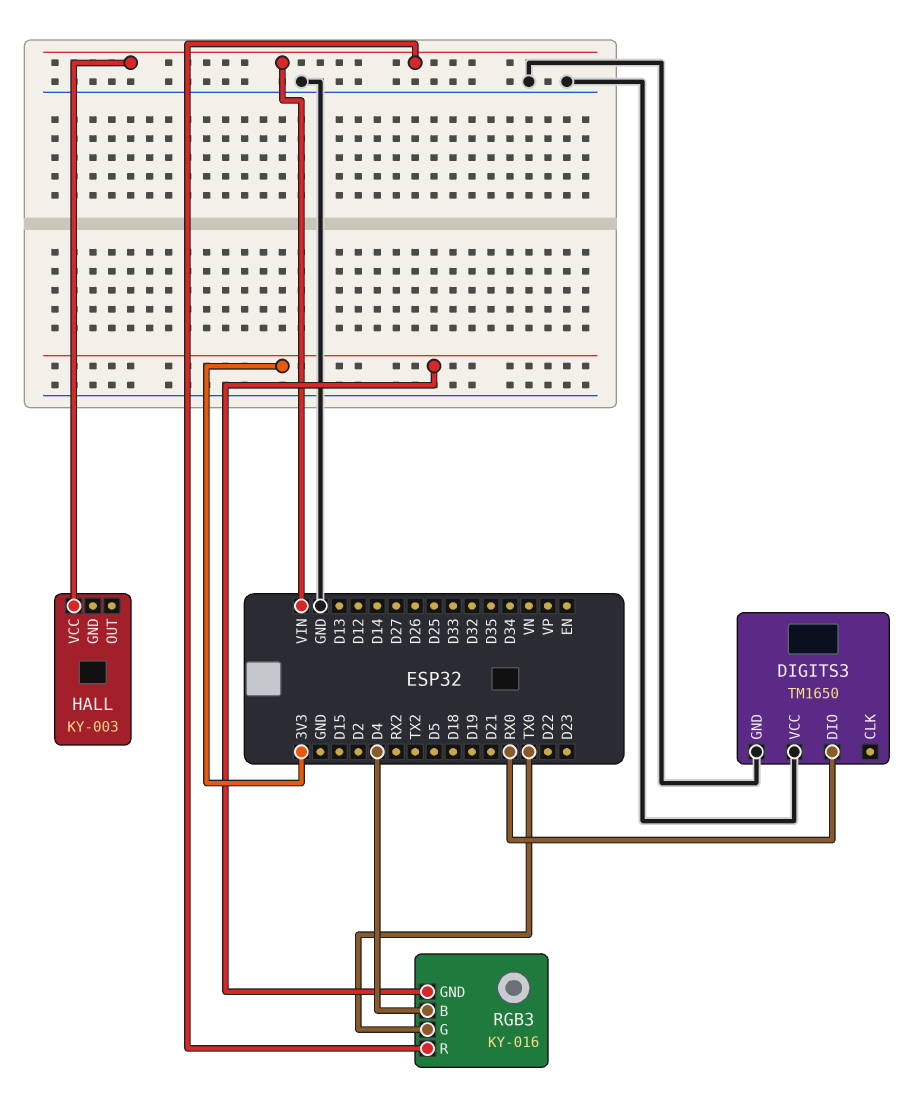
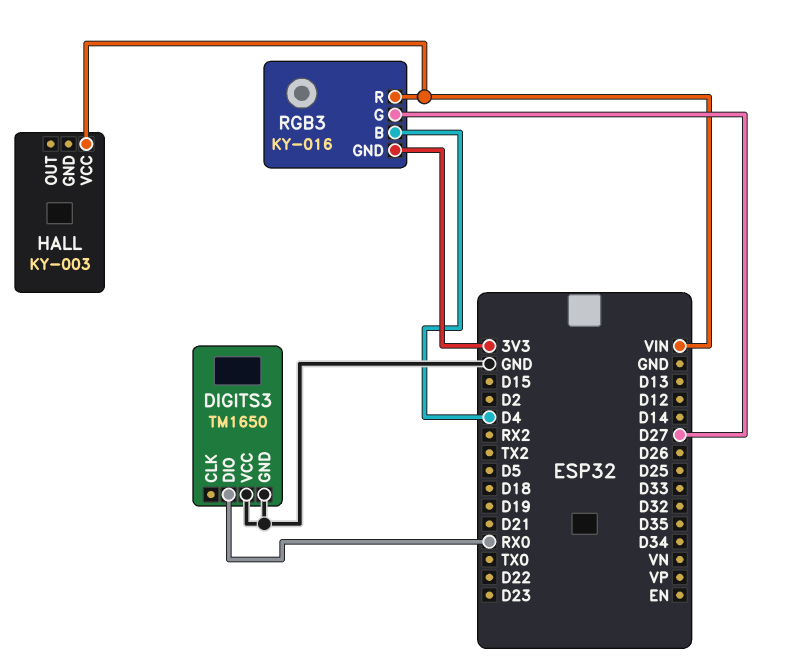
RGB3 pin G: TX0 -> D27

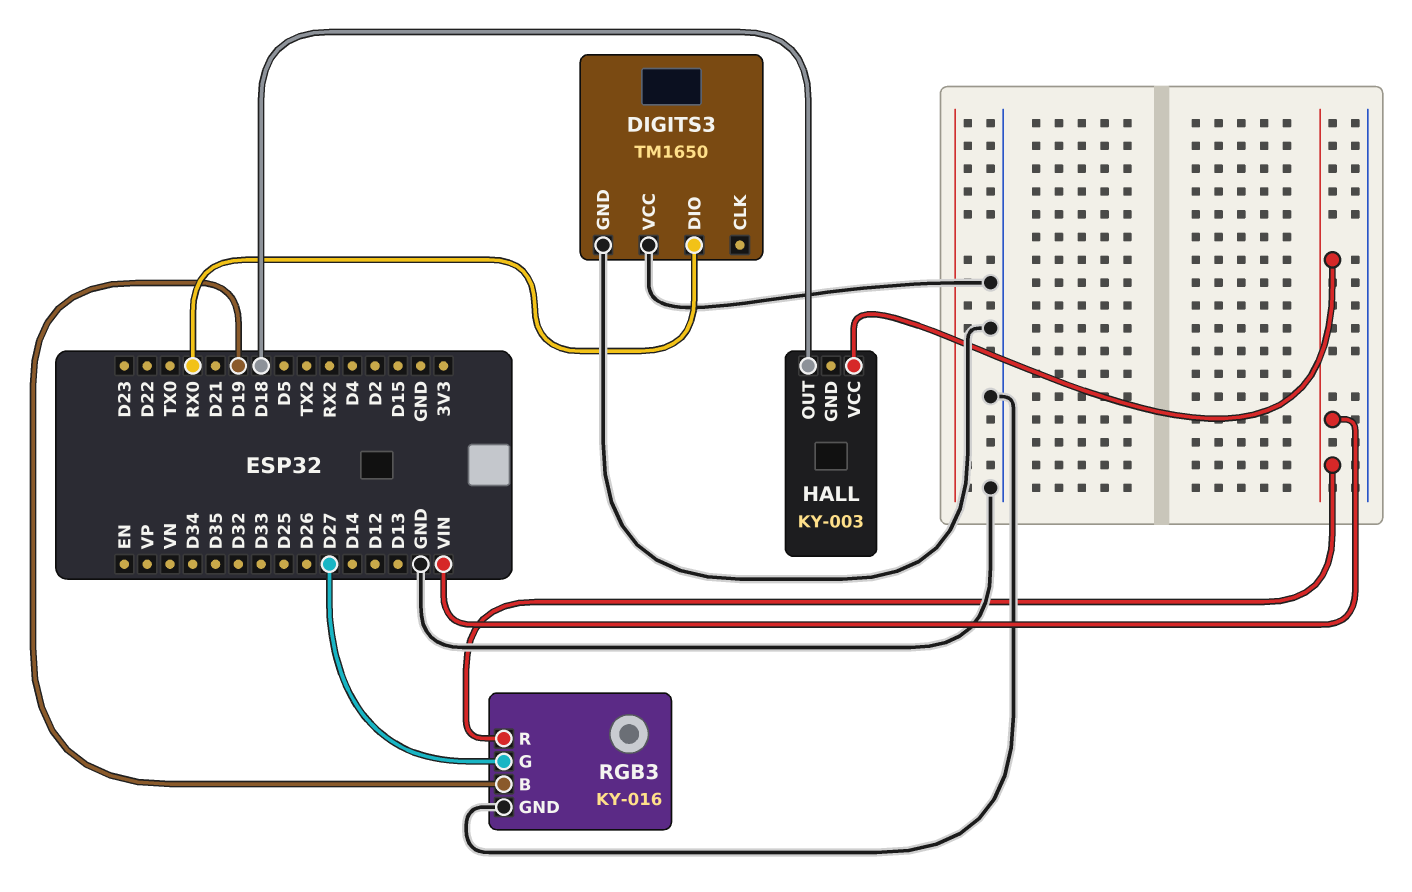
HALL pin OUT: none -> D18
RGB3 pin B: D4 -> D19
RGB3 pin GND: 3V3 -> GND

